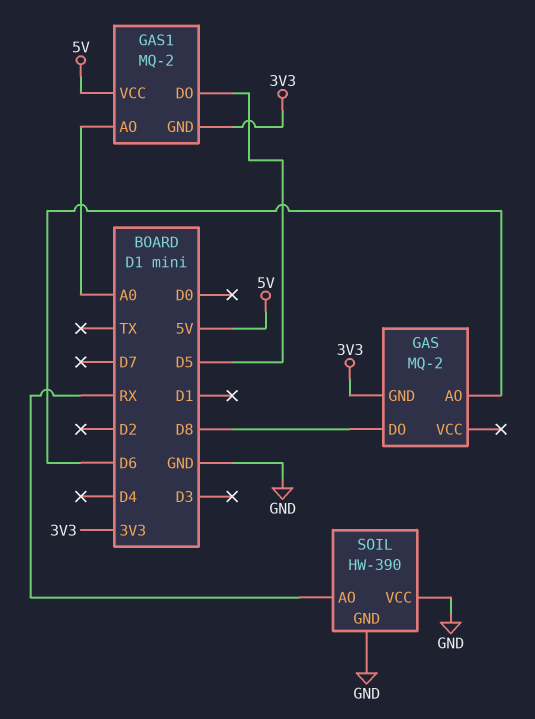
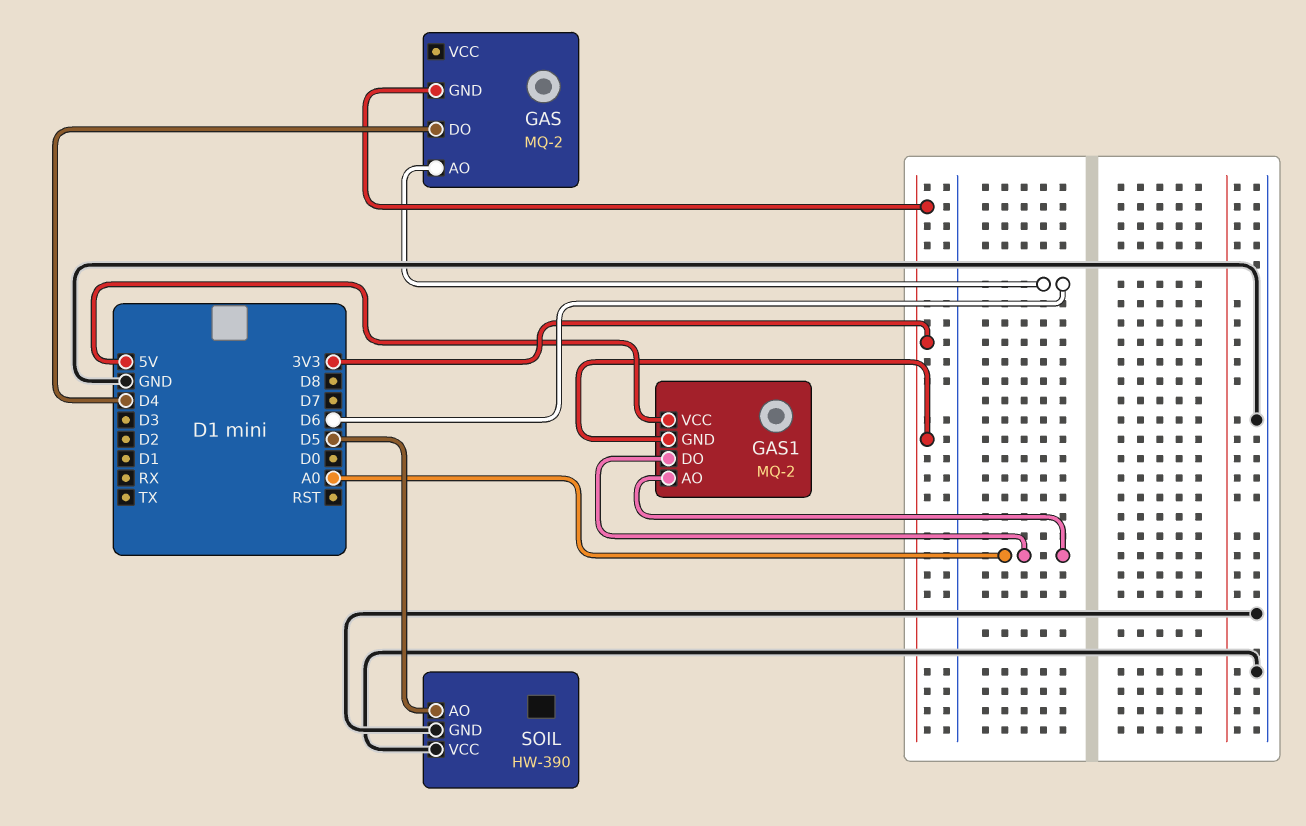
GAS pin DO: D8 -> D4
GAS1 pin DO: D5 -> A0
SOIL pin AO: RX -> D5

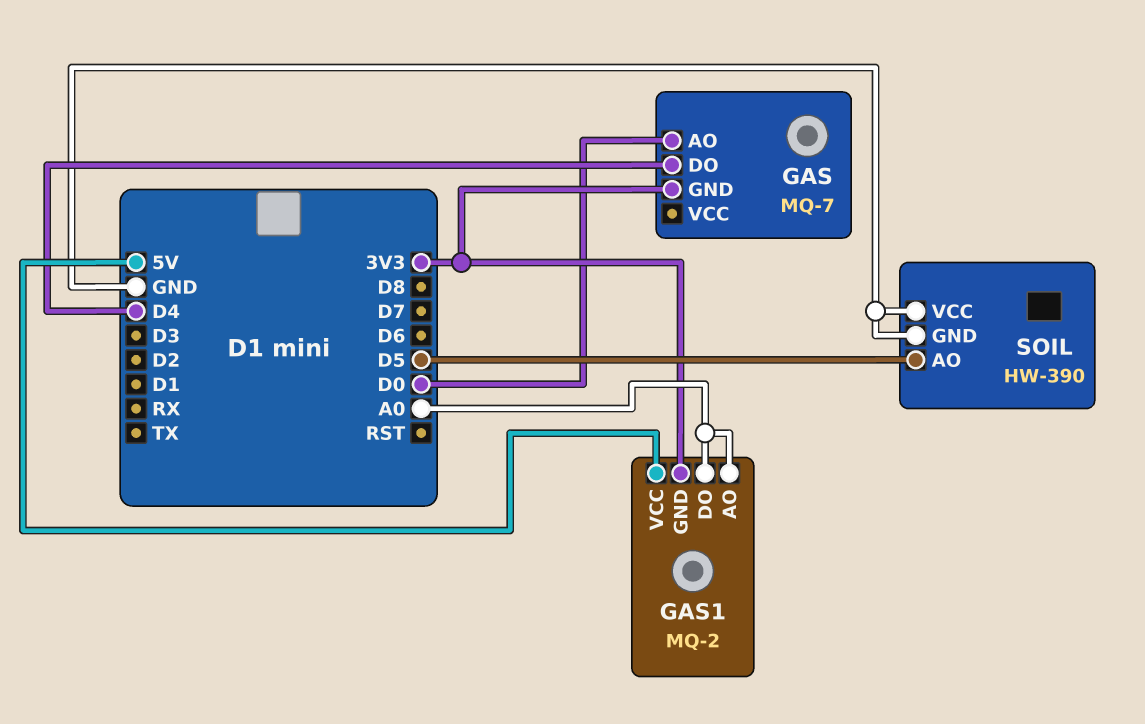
GAS: MQ-2 -> MQ-7
GAS pin AO: D6 -> D0

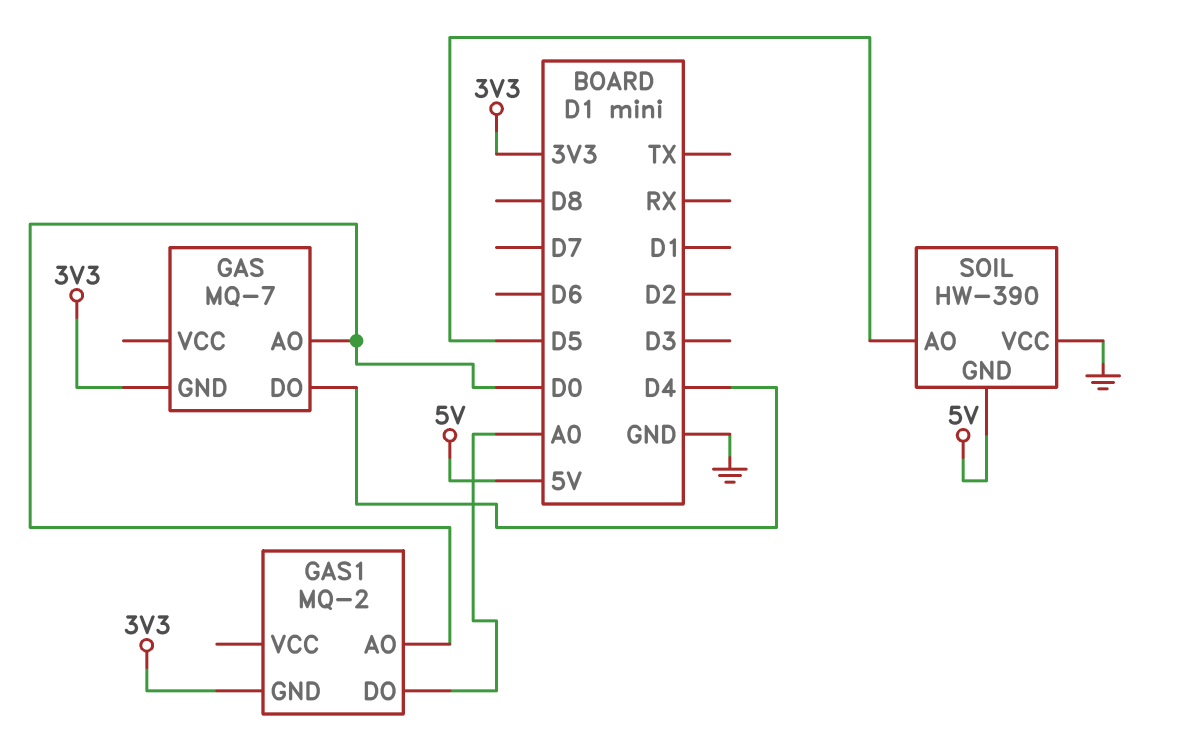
GAS1 pin AO: A0 -> D0
GAS1 pin VCC: 5V -> none
SOIL pin GND: GND -> 5V

